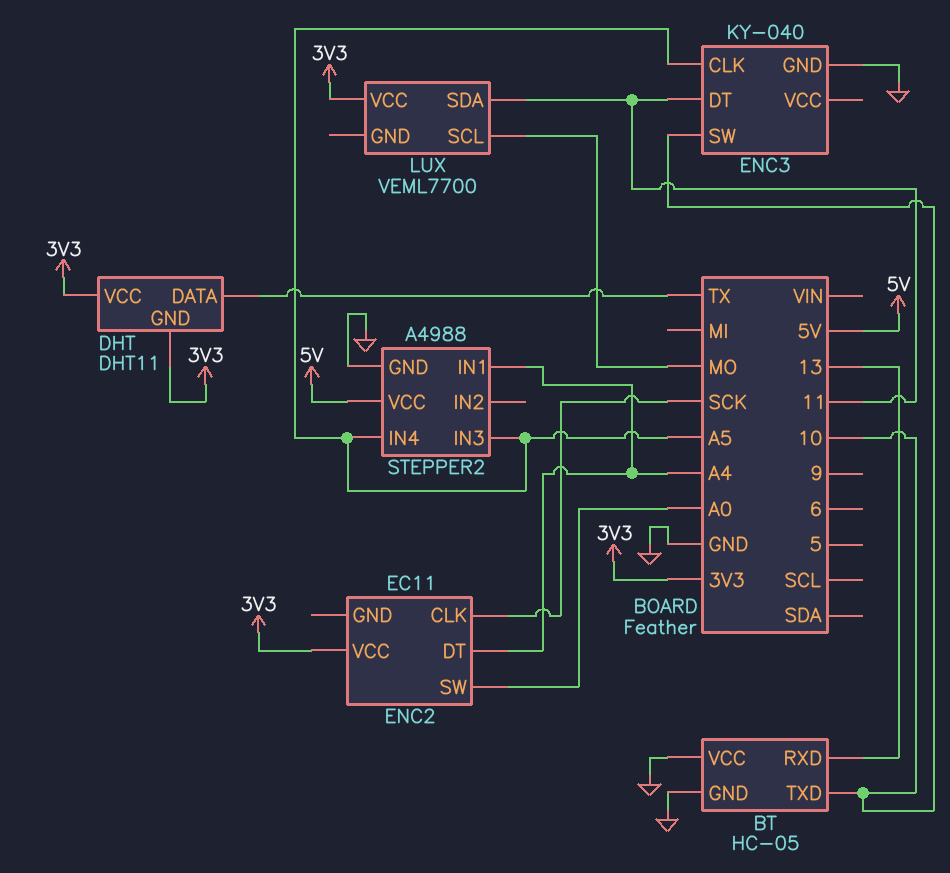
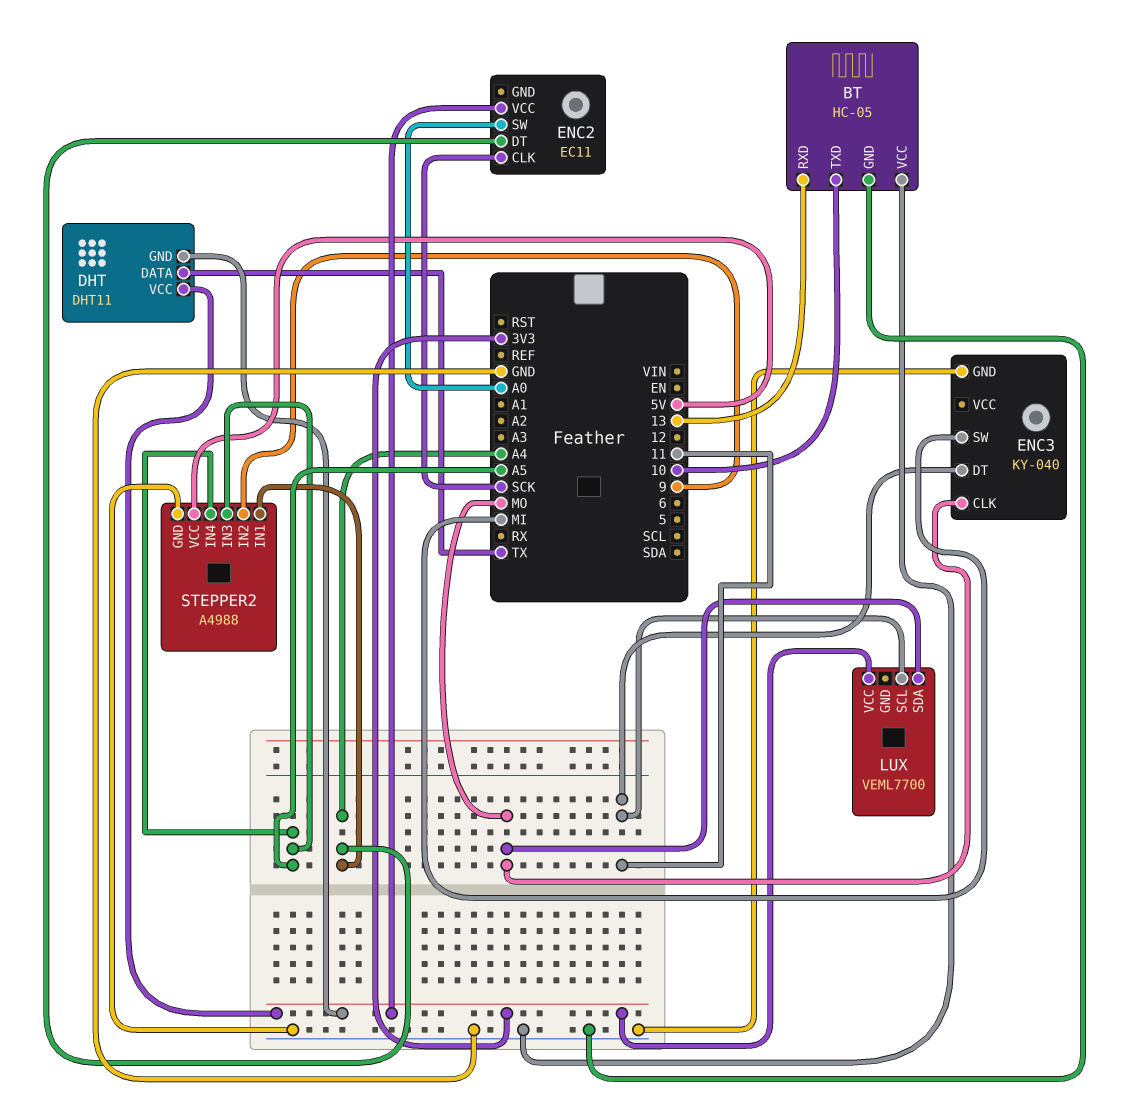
ENC3 pin CLK: A5 -> MO
ENC3 pin SW: 10 -> MI
LUX pin SCL: MO -> 11
LUX pin SDA: 11 -> MO
STEPPER2 pin IN2: none -> 9

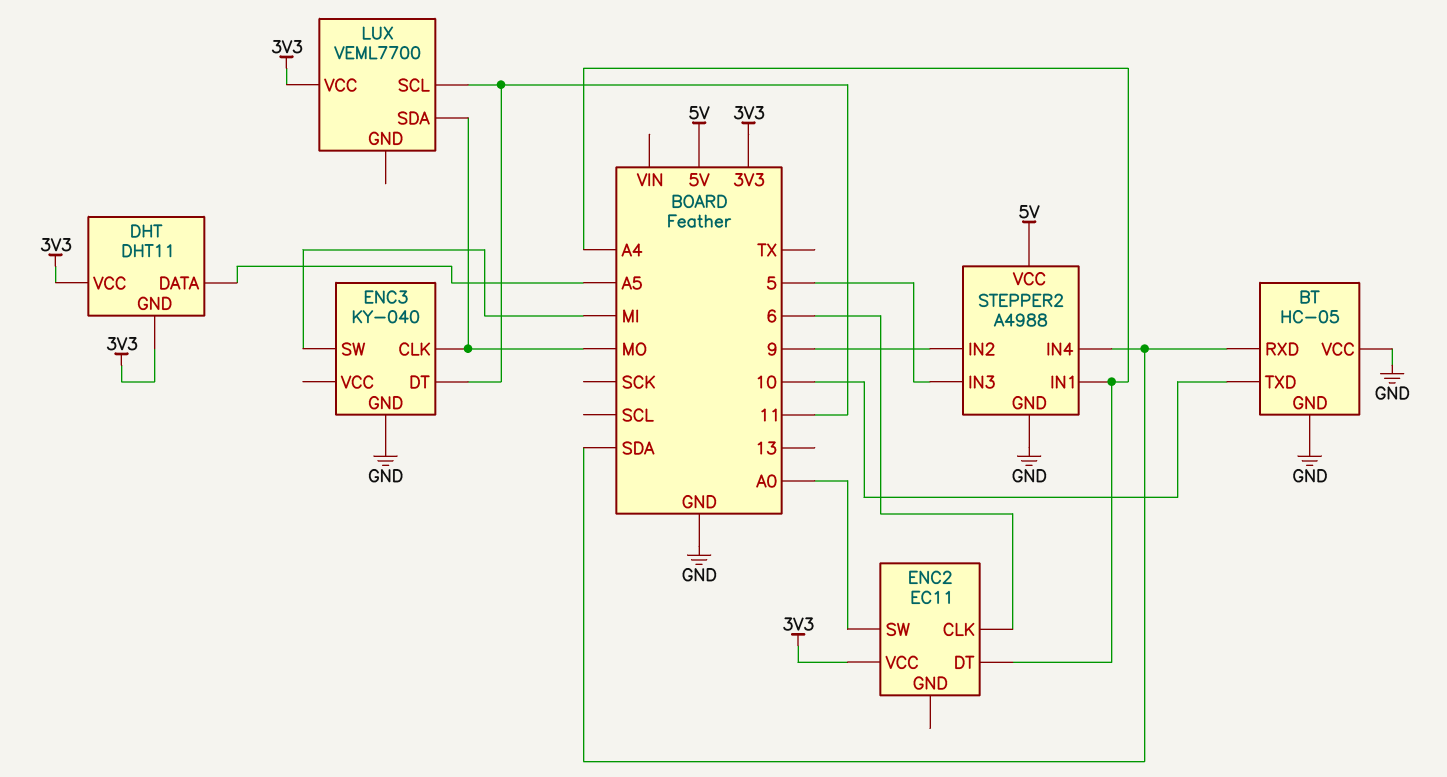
BT pin RXD: 13 -> SDA
DHT pin DATA: TX -> A5
ENC2 pin CLK: SCK -> 6
STEPPER2 pin IN3: A5 -> 5
STEPPER2 pin IN4: A5 -> SDA

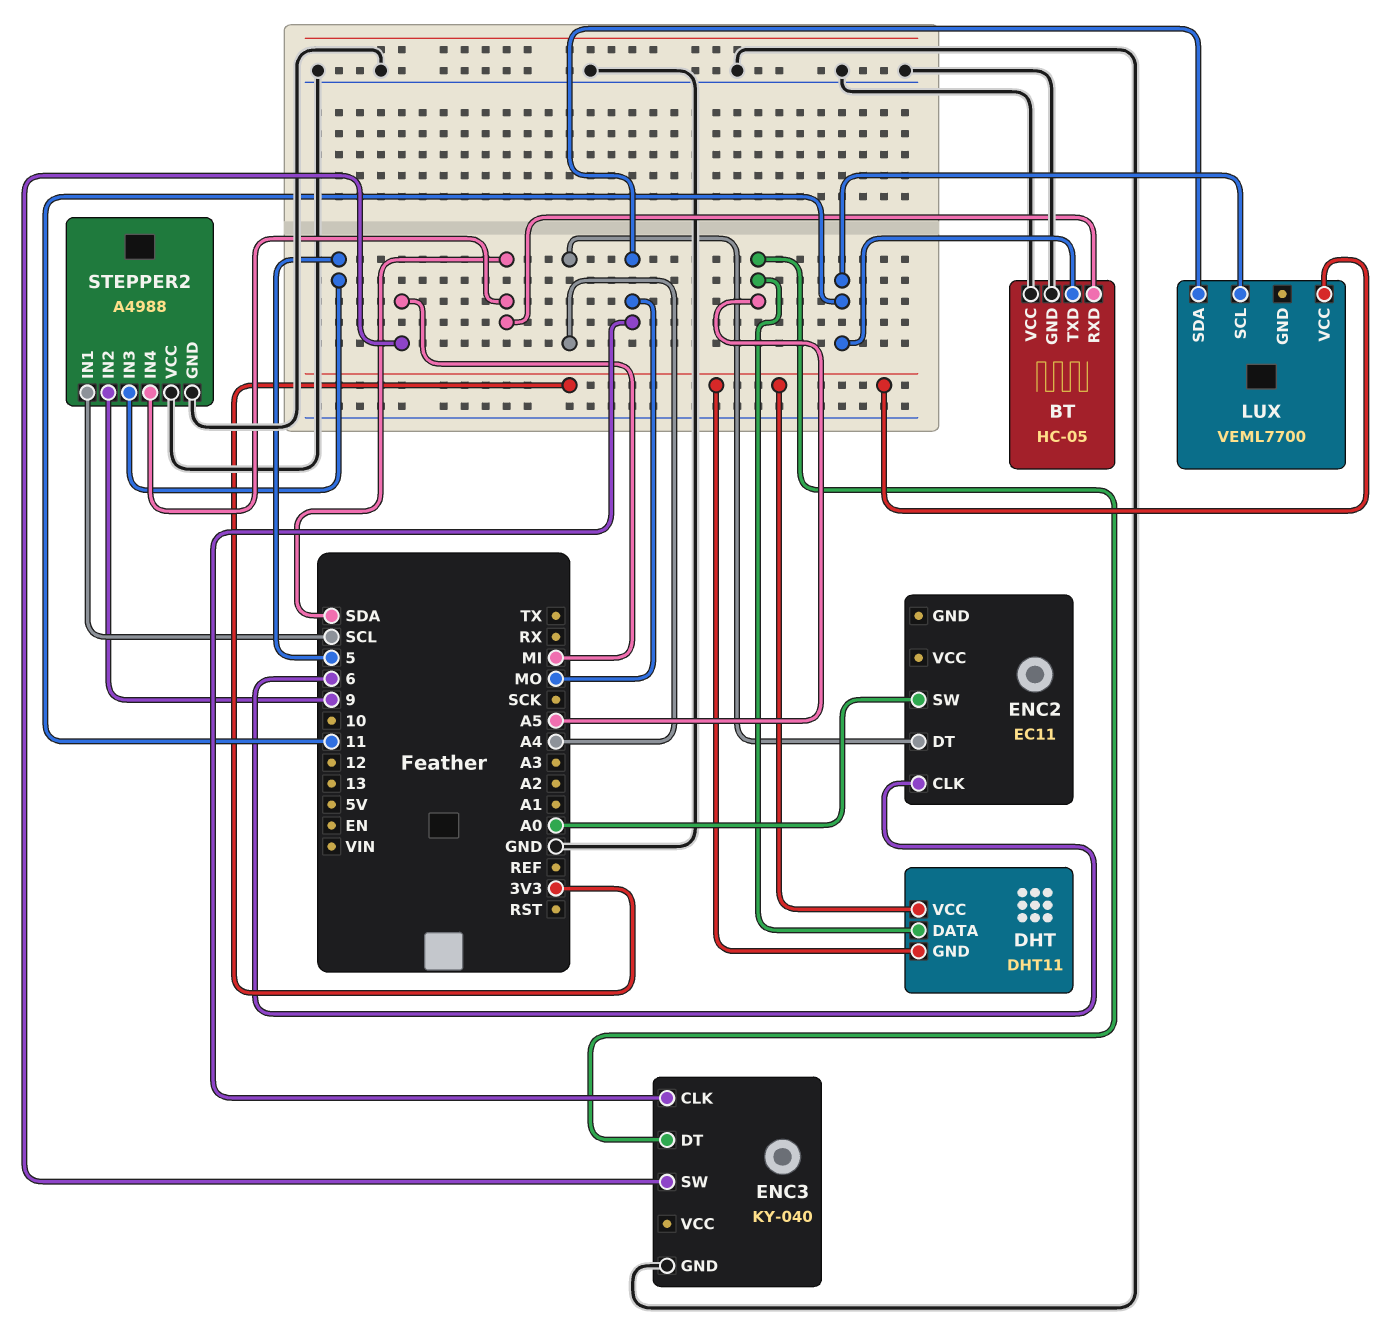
BT pin TXD: 10 -> 11
ENC2 pin VCC: 3V3 -> none
ENC3 pin DT: 11 -> A5
STEPPER2 pin IN1: A4 -> SCL
STEPPER2 pin VCC: 5V -> GND

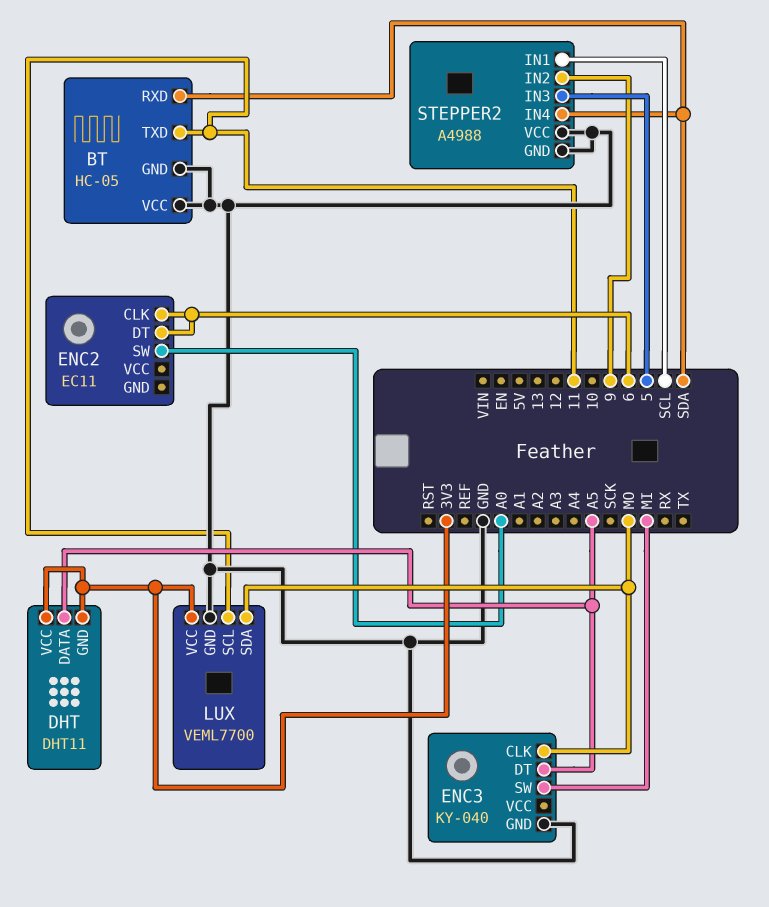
ENC2 pin DT: A4 -> 6
LUX pin GND: none -> GND

